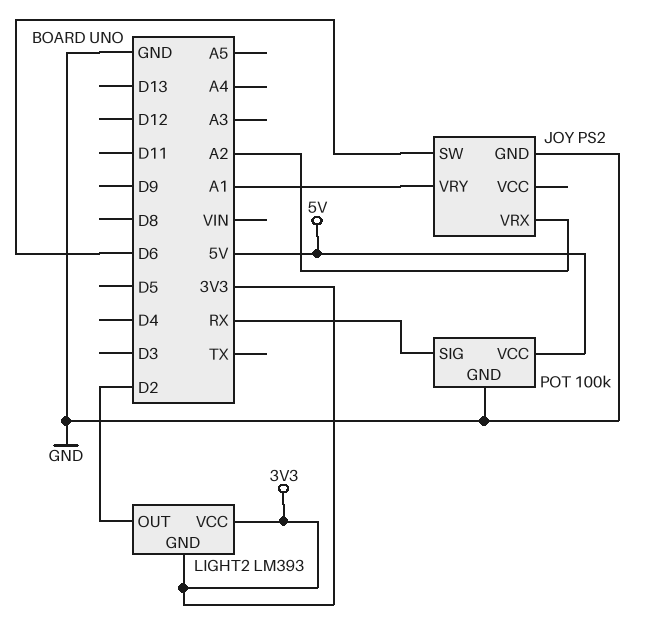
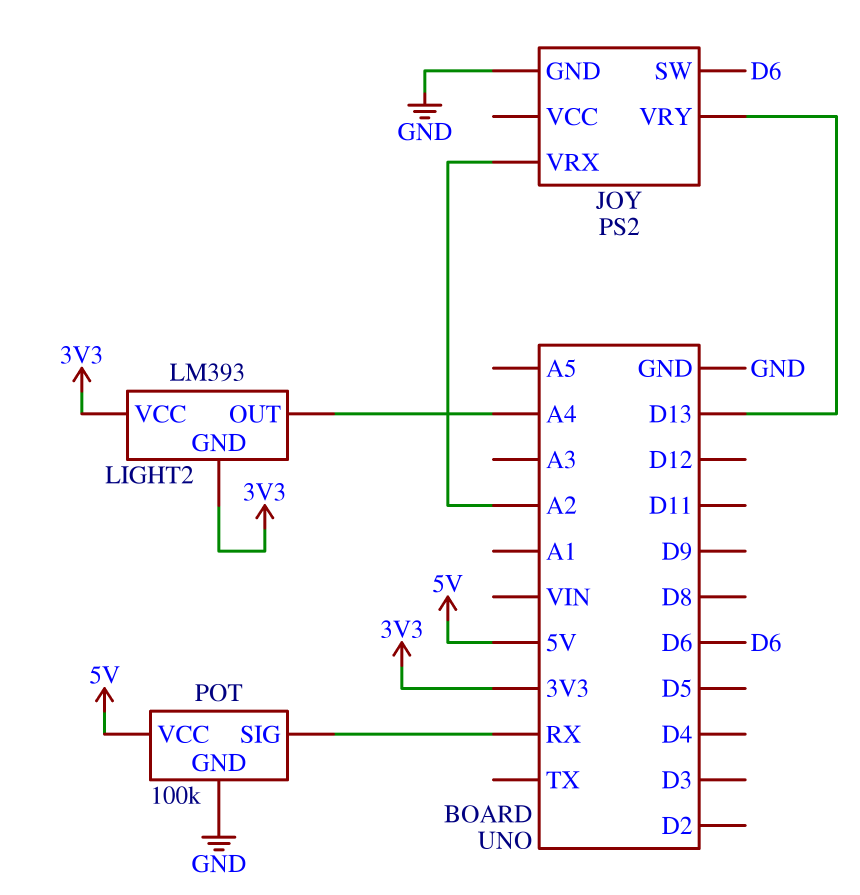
JOY pin VRY: A1 -> D13
LIGHT2 pin OUT: D2 -> A4

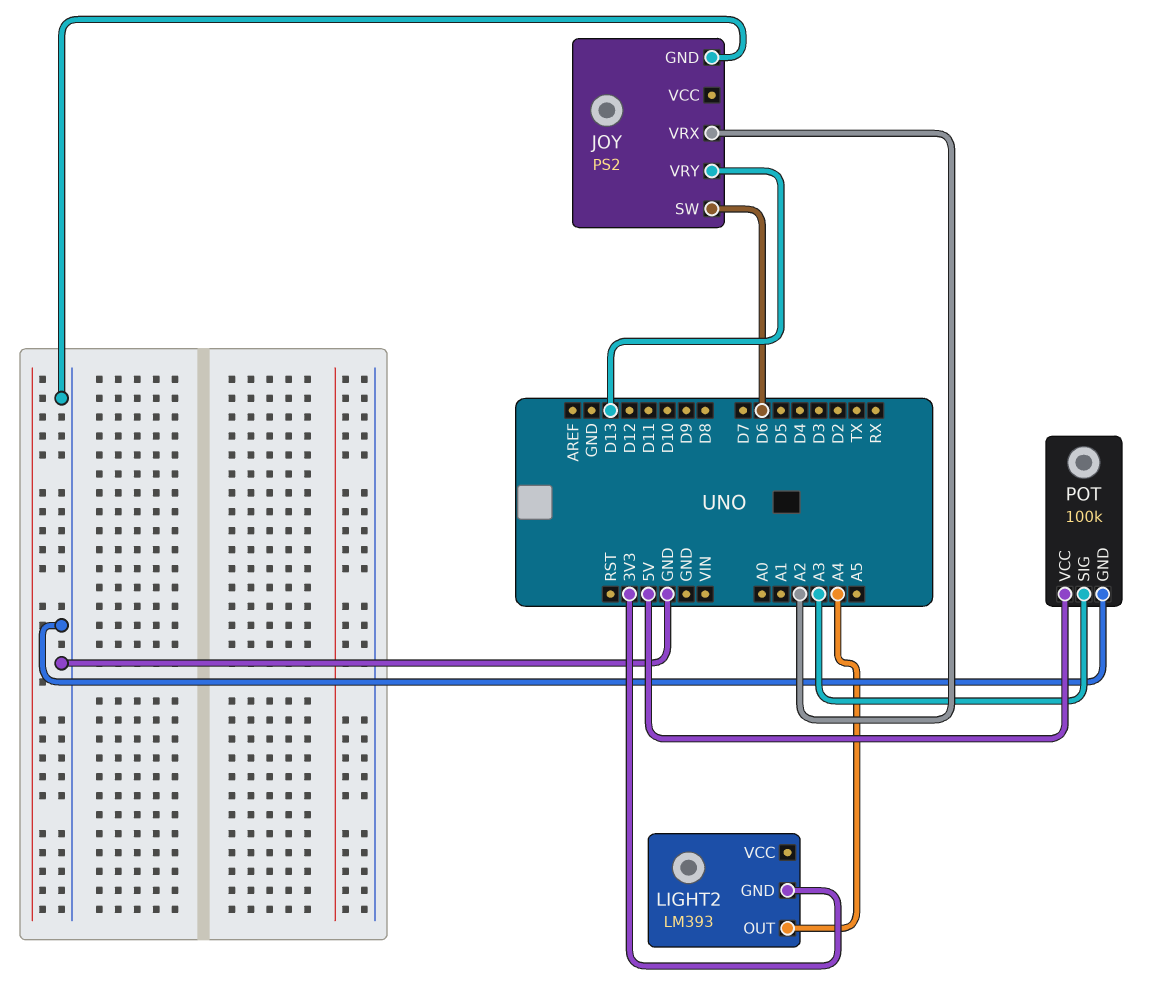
LIGHT2 pin VCC: 3V3 -> none
POT pin SIG: RX -> A3

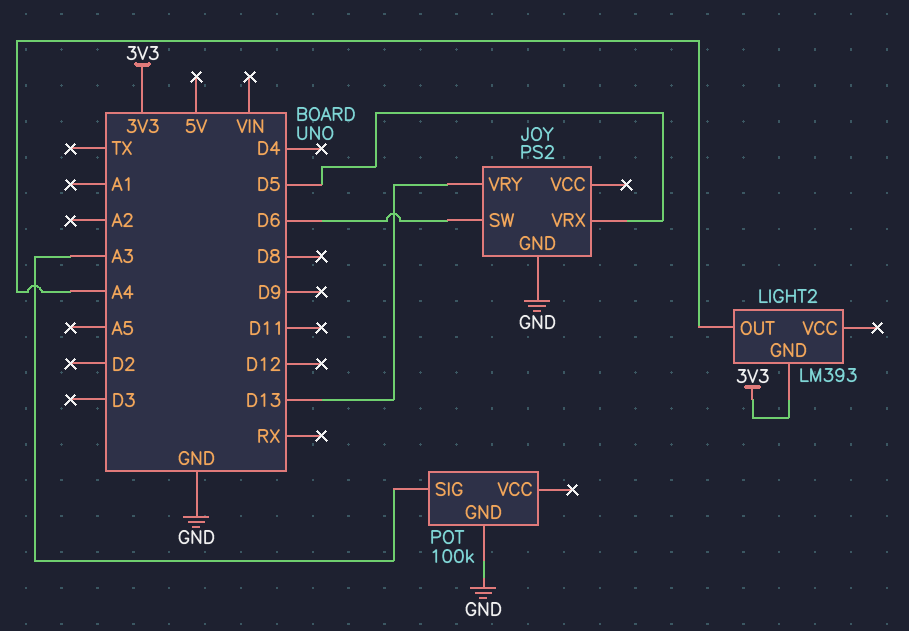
JOY pin VRX: A2 -> D5
POT pin VCC: 5V -> none

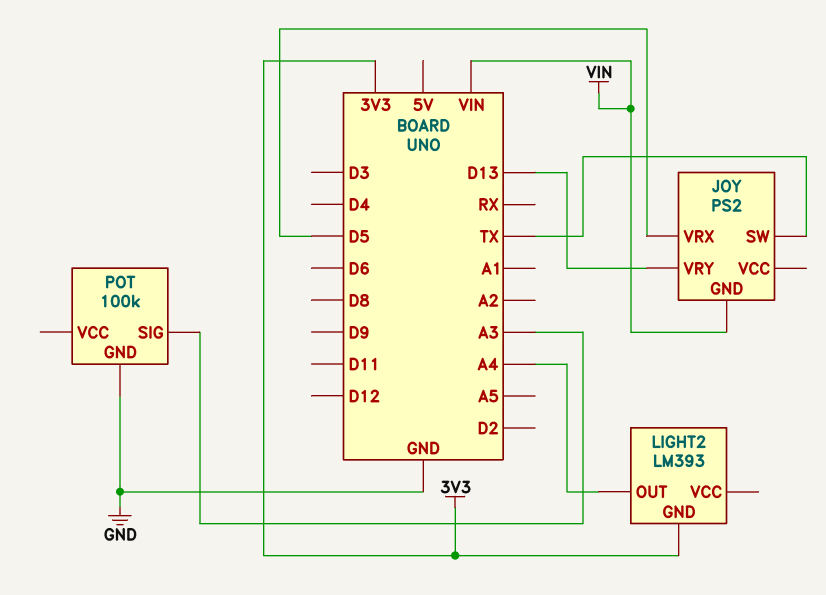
JOY pin GND: GND -> VIN
JOY pin SW: D6 -> TX

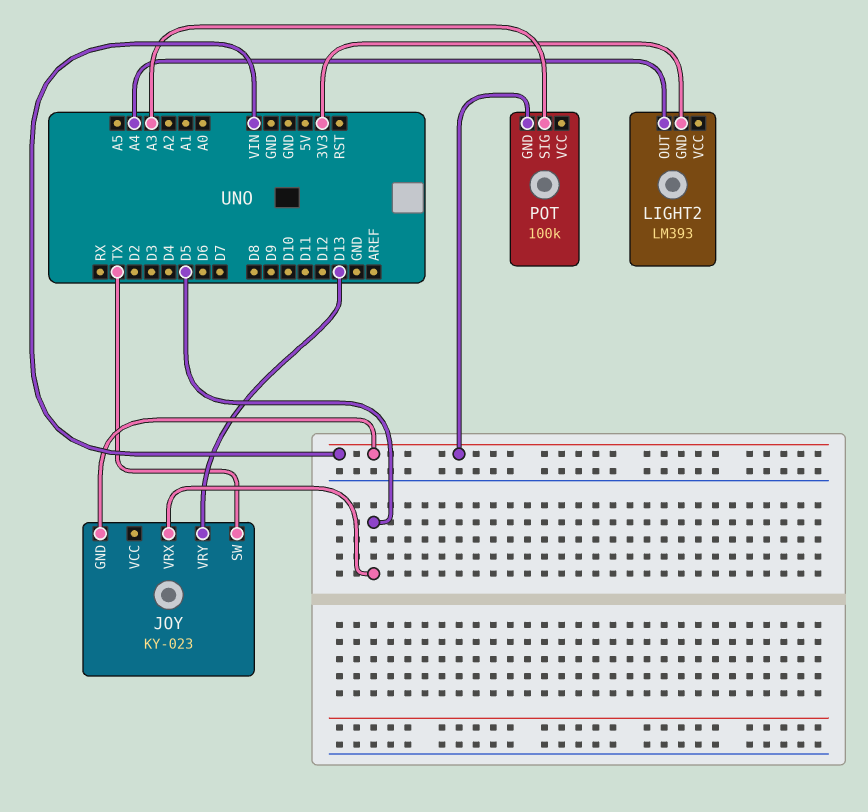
JOY: PS2 -> KY-023
POT pin GND: GND -> VIN

